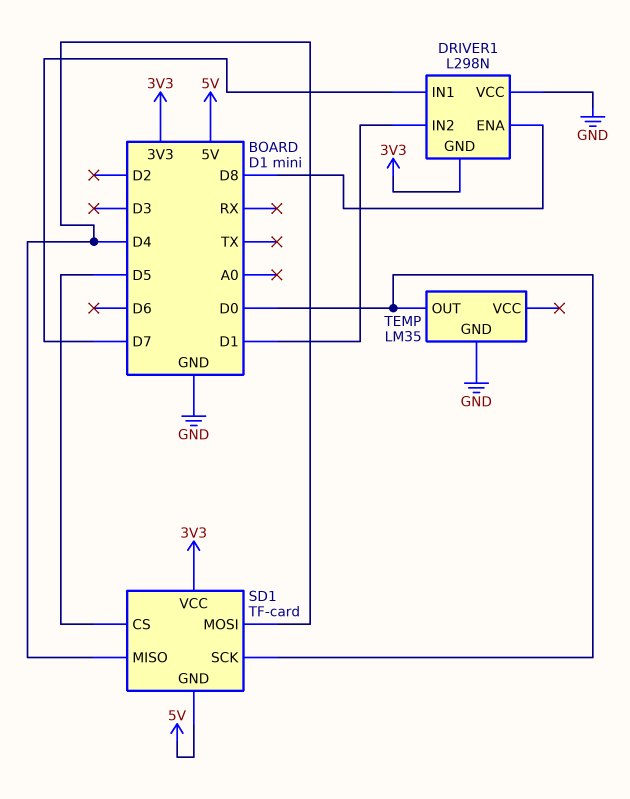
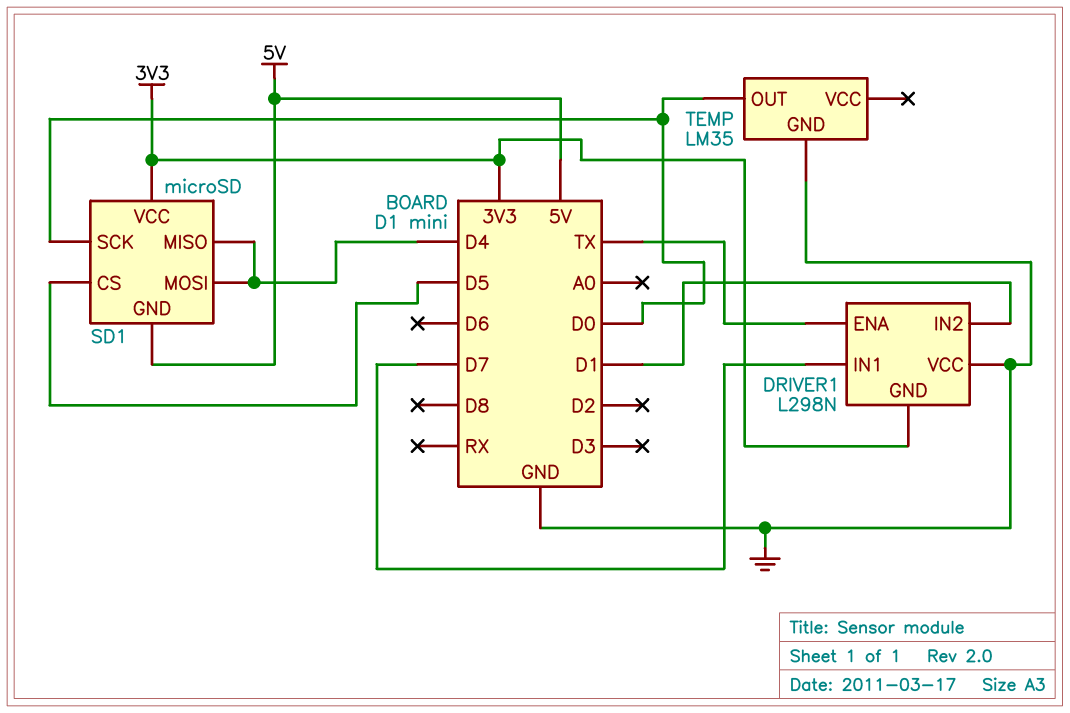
DRIVER1 pin ENA: D8 -> TX
SD1: TF-card -> microSD

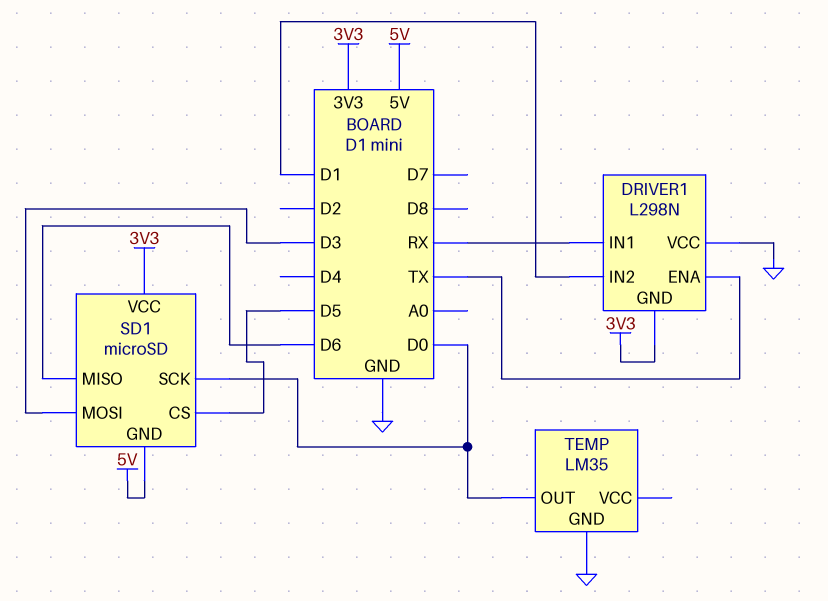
DRIVER1 pin IN1: D7 -> RX
SD1 pin MISO: D4 -> D6
SD1 pin MOSI: D4 -> D3

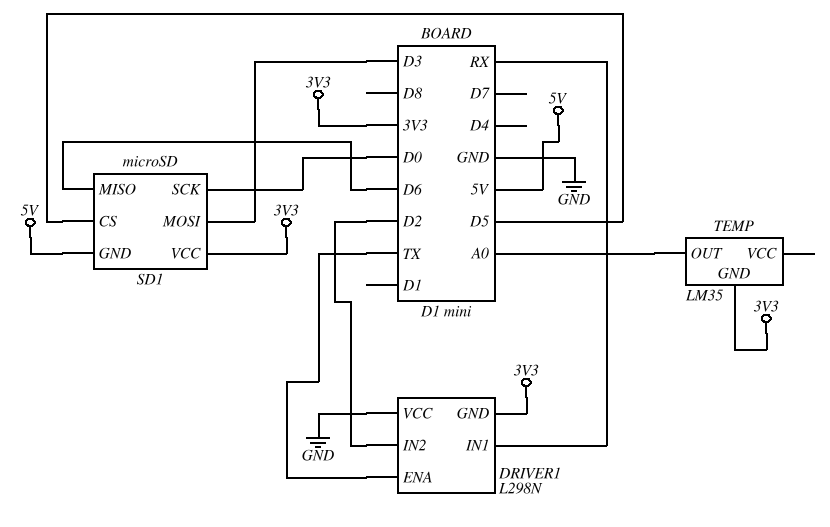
DRIVER1 pin IN2: D1 -> D2
TEMP pin GND: GND -> 3V3
TEMP pin OUT: D0 -> A0

